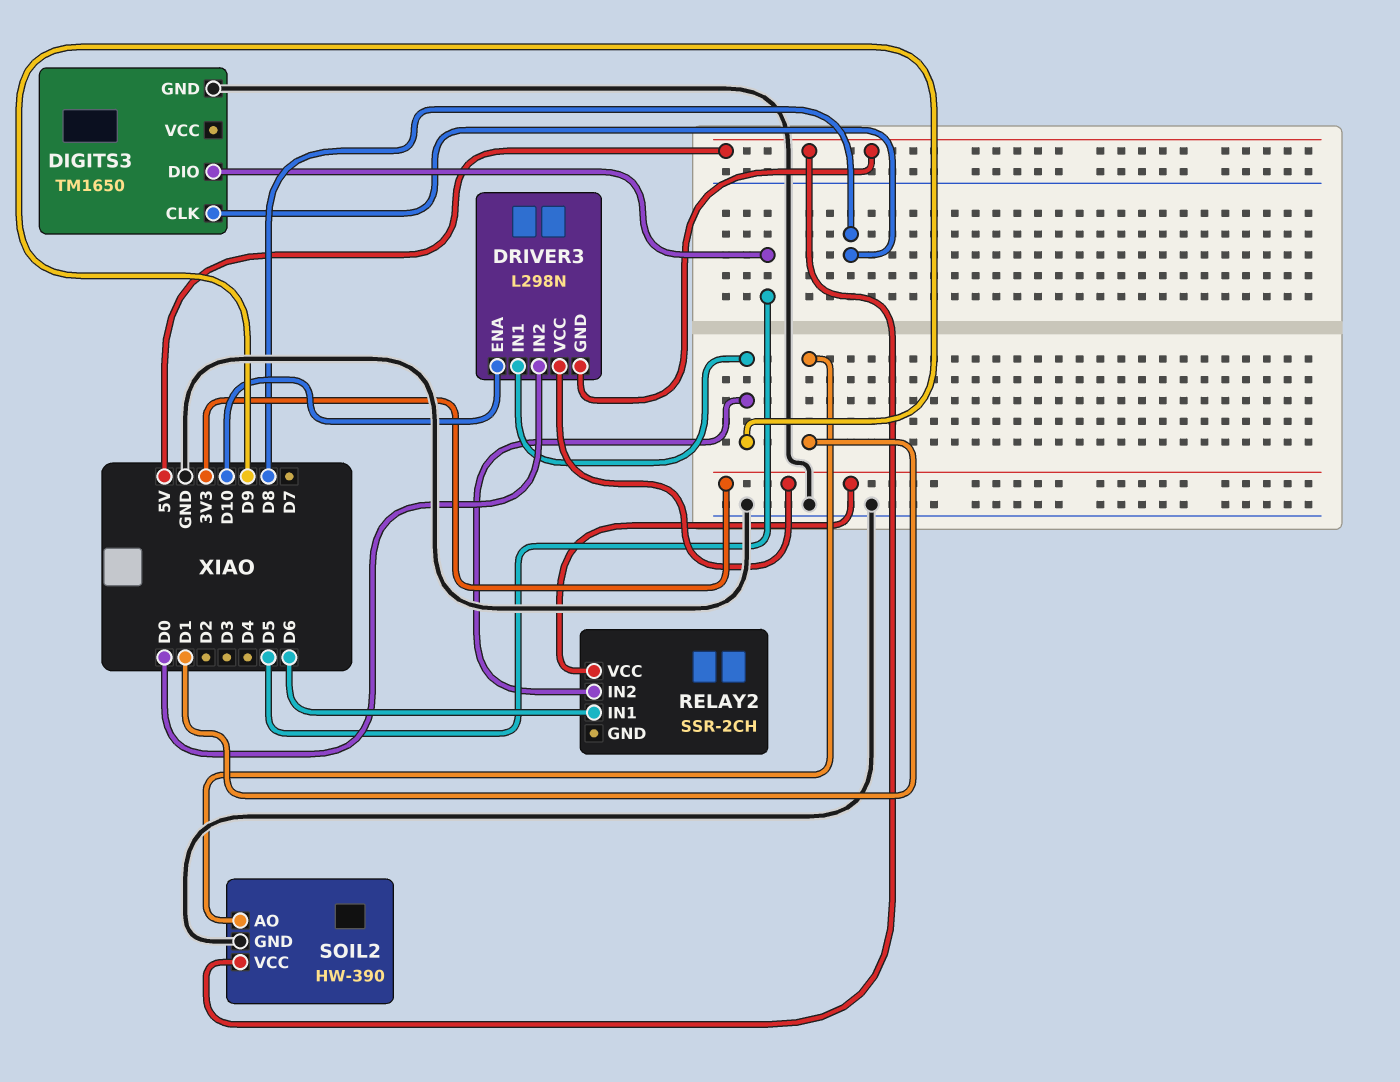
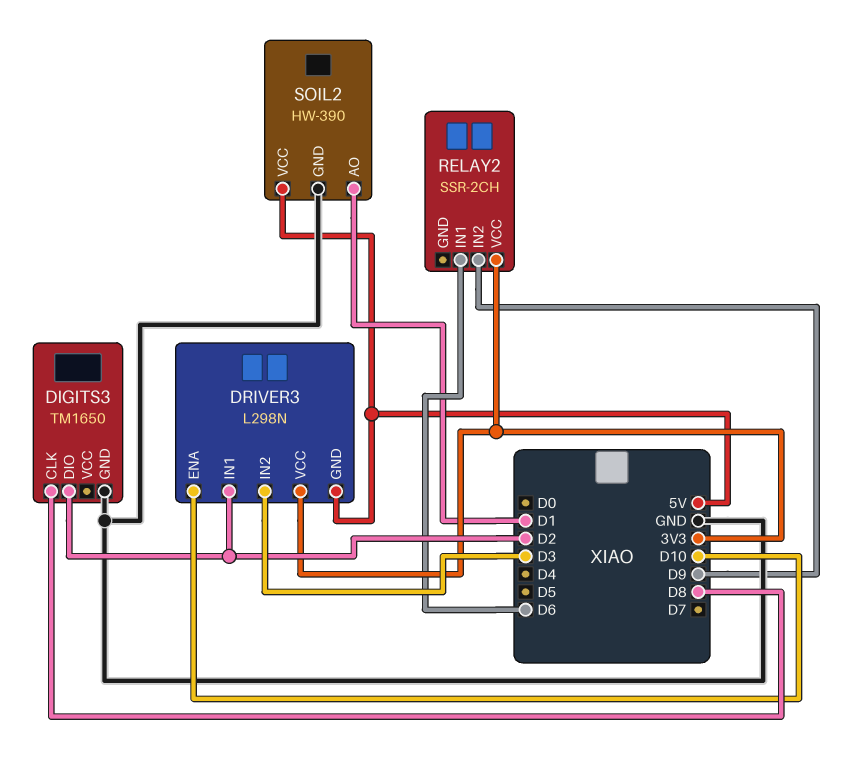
DIGITS3 pin DIO: D5 -> D2
DRIVER3 pin IN1: D9 -> D2
DRIVER3 pin IN2: D0 -> D3

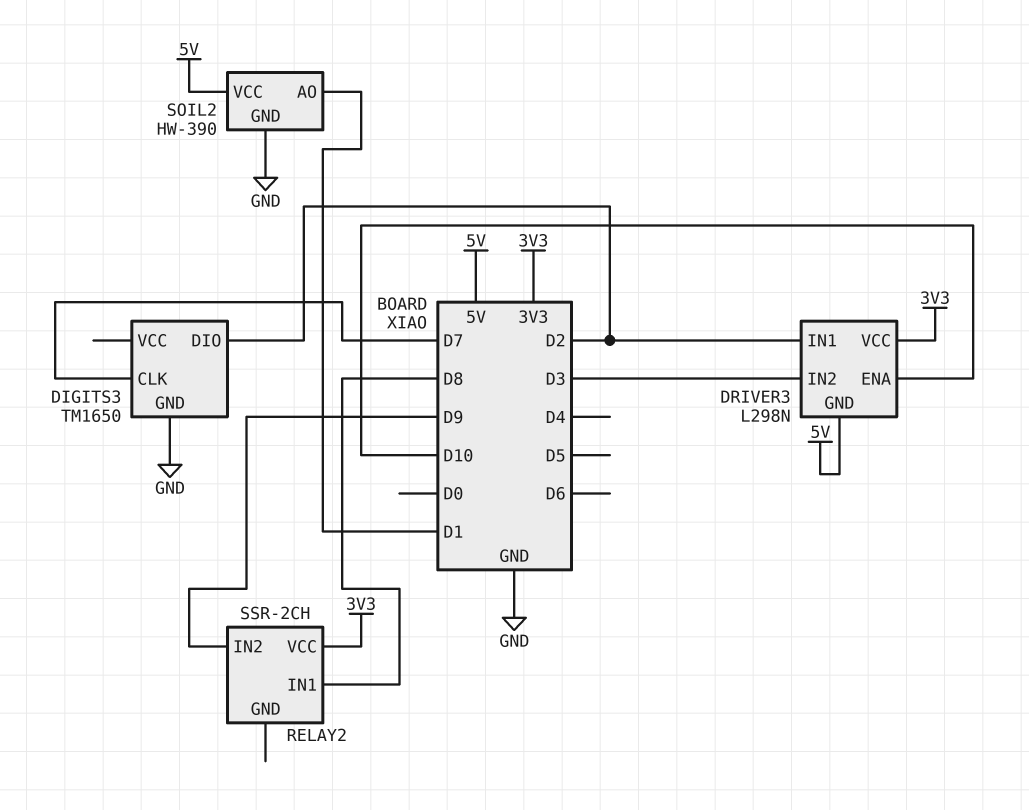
DIGITS3 pin CLK: D8 -> D7
RELAY2 pin IN1: D6 -> D8

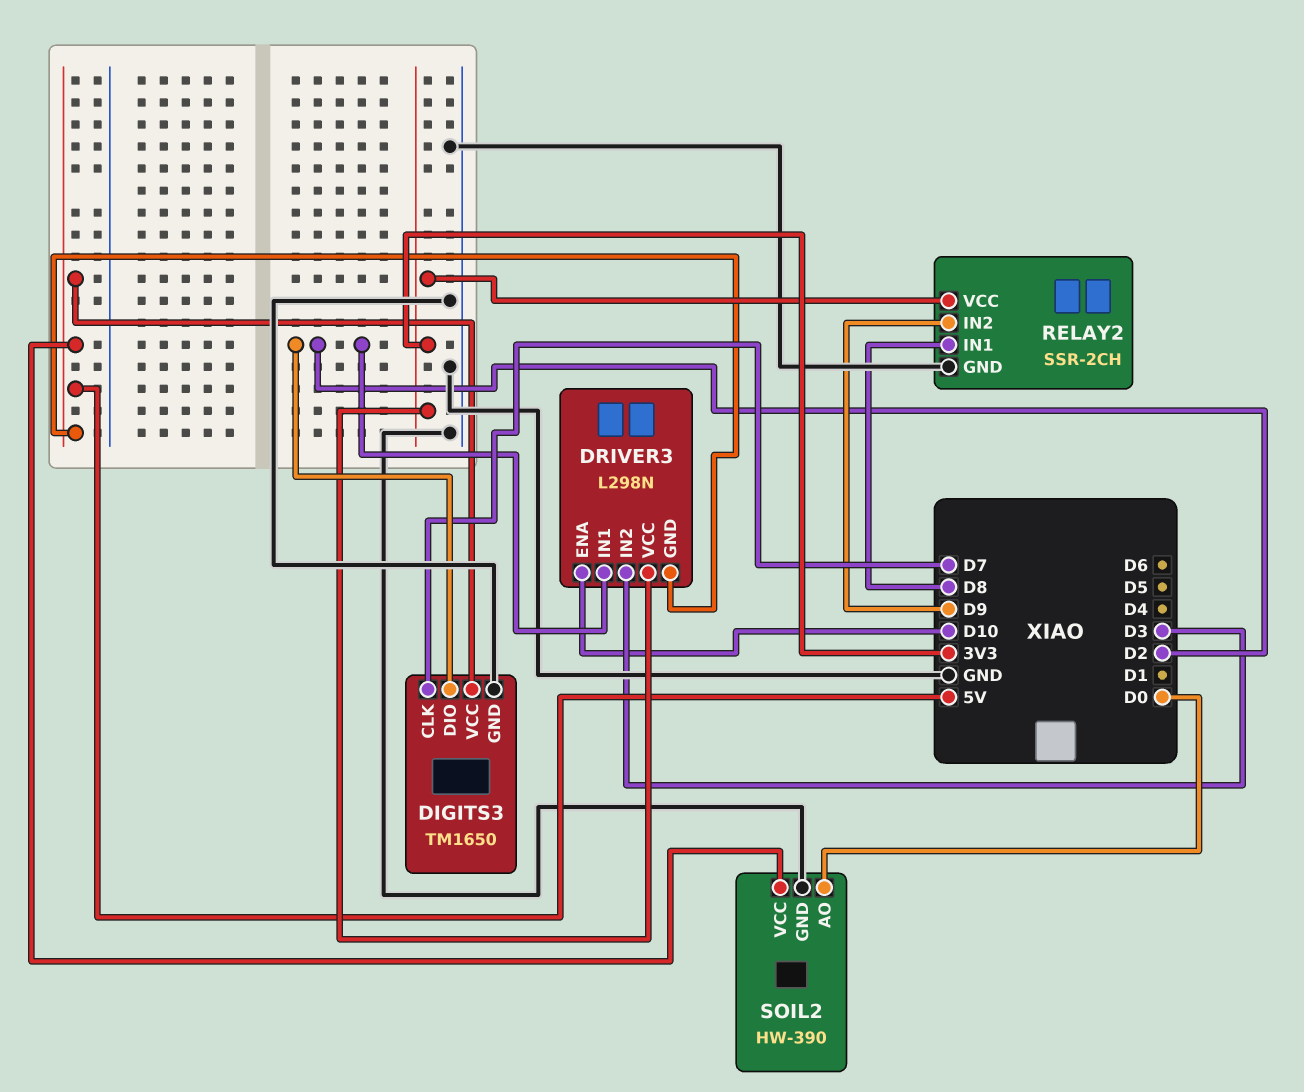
DIGITS3 pin VCC: none -> 5V
RELAY2 pin GND: none -> GND
SOIL2 pin AO: D1 -> D0

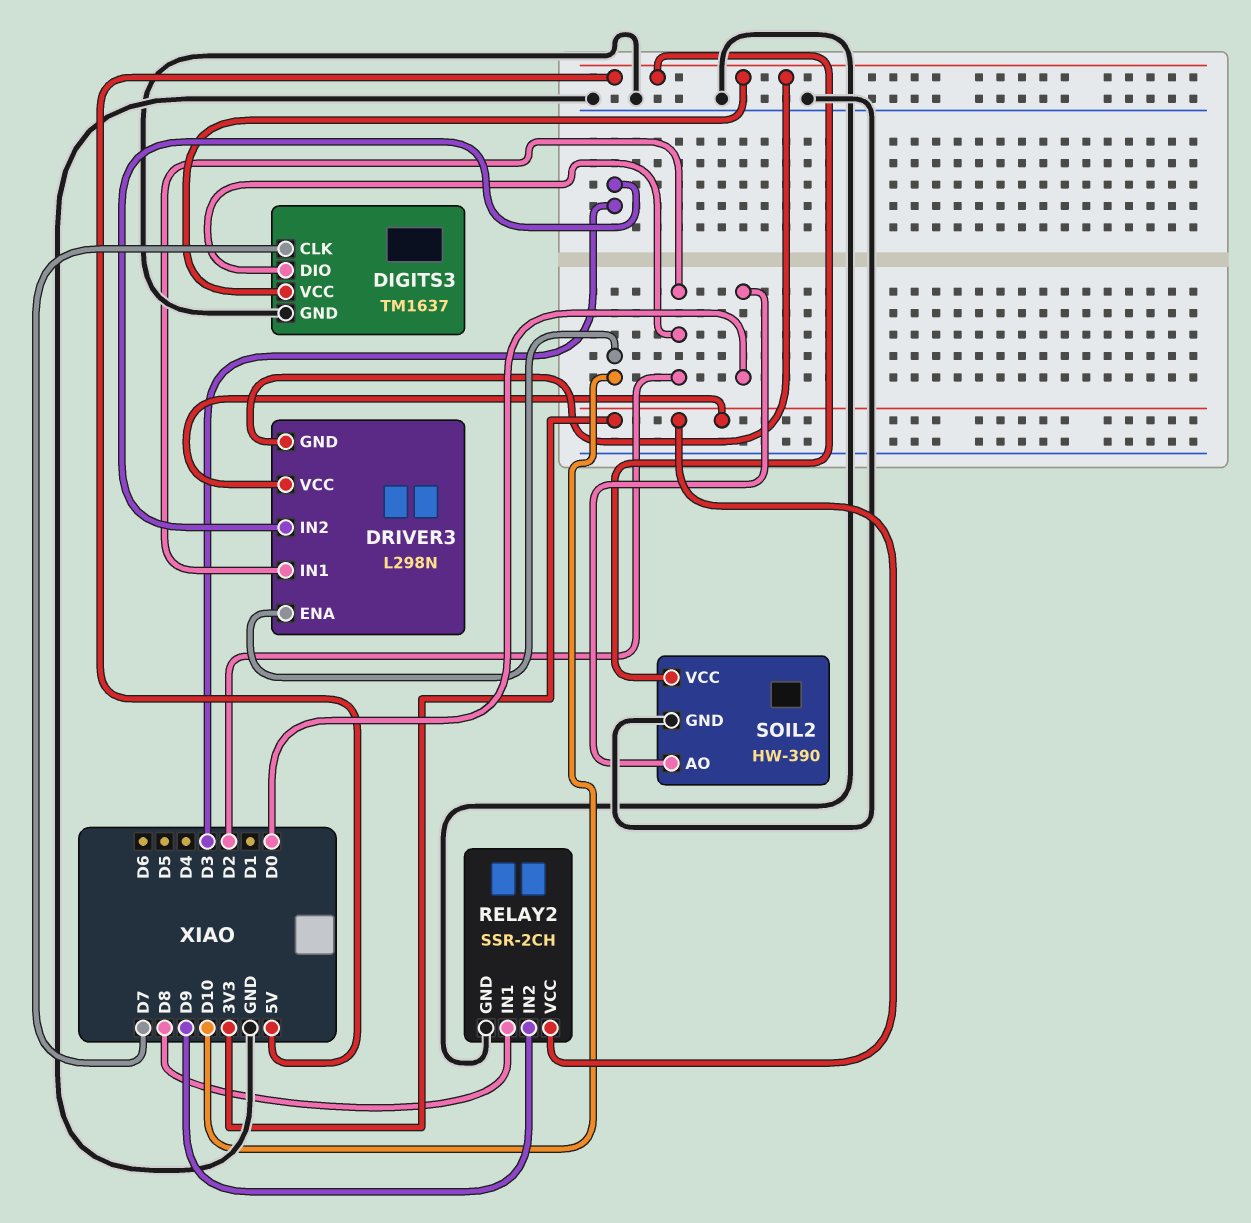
DIGITS3: TM1650 -> TM1637

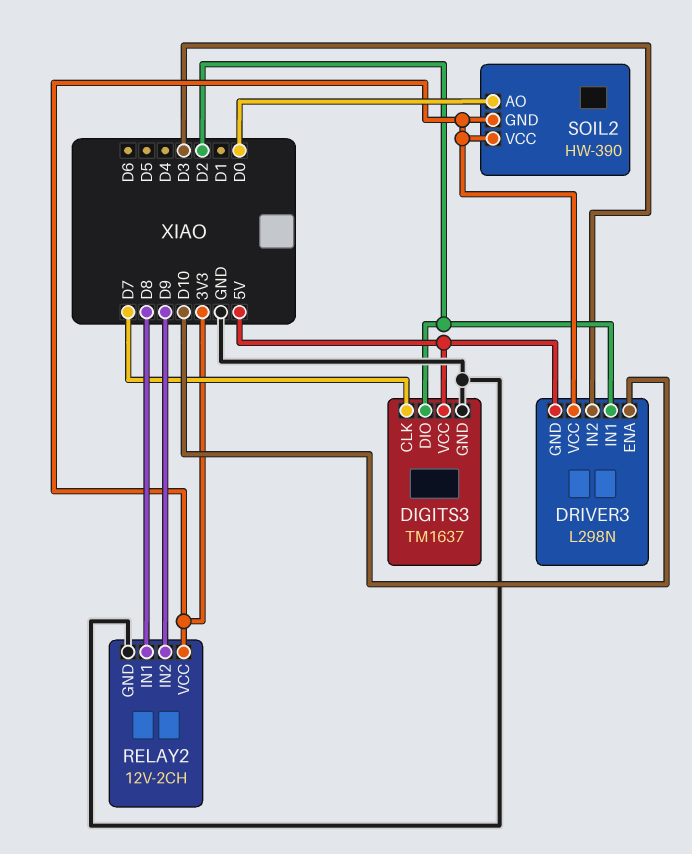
RELAY2: SSR-2CH -> 12V-2CH
SOIL2 pin GND: GND -> 3V3
SOIL2 pin VCC: 5V -> 3V3

